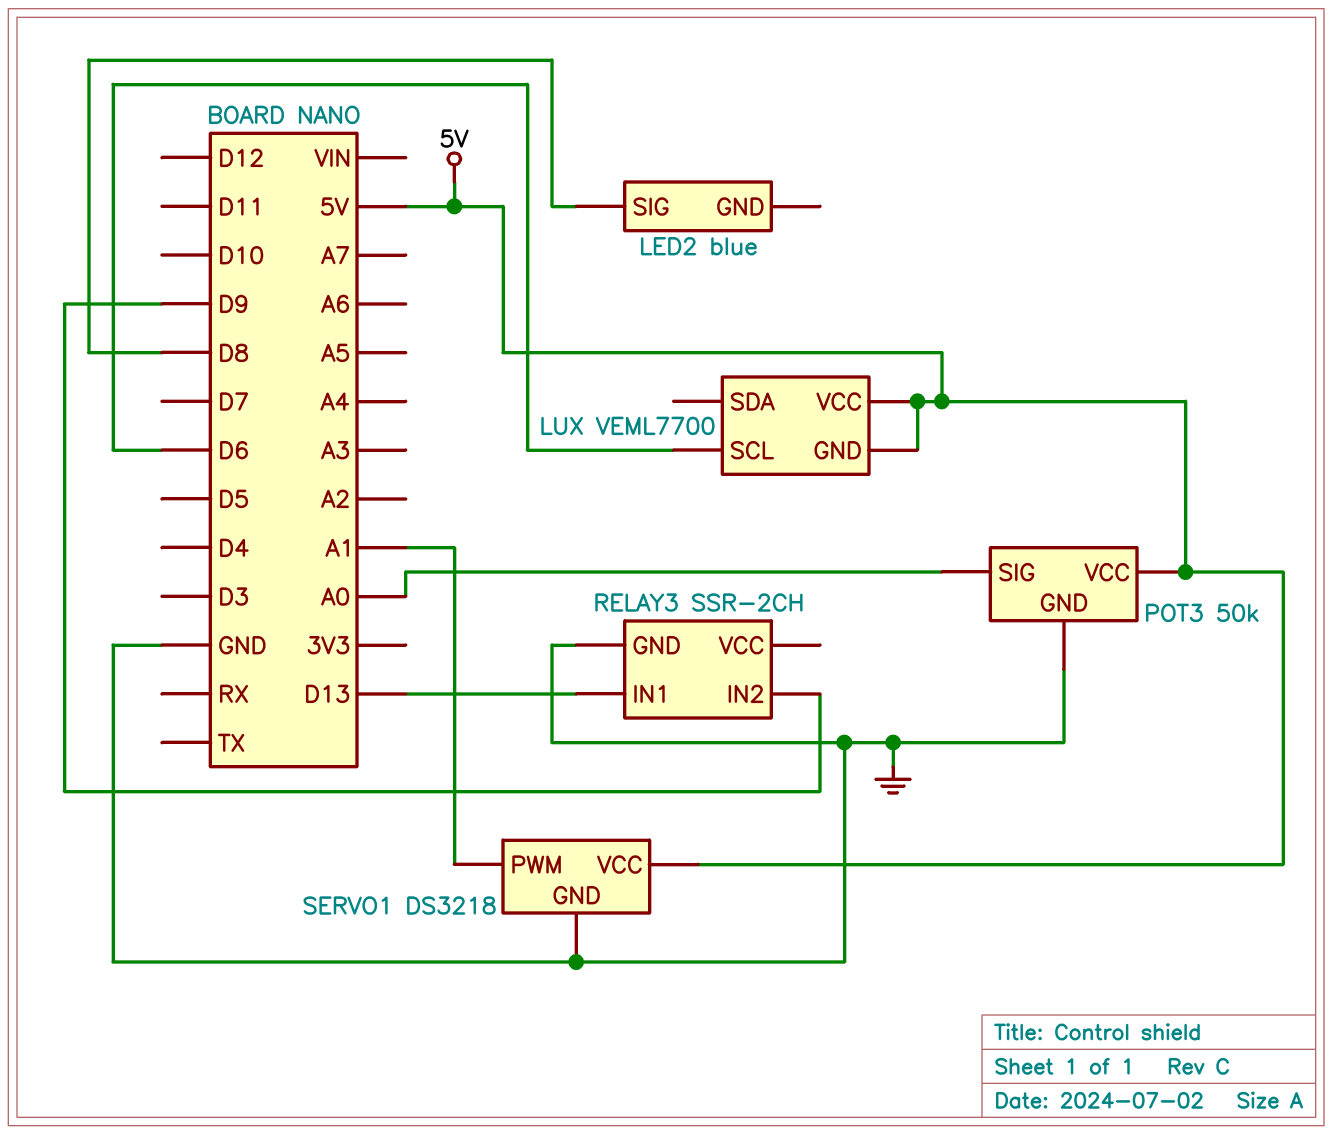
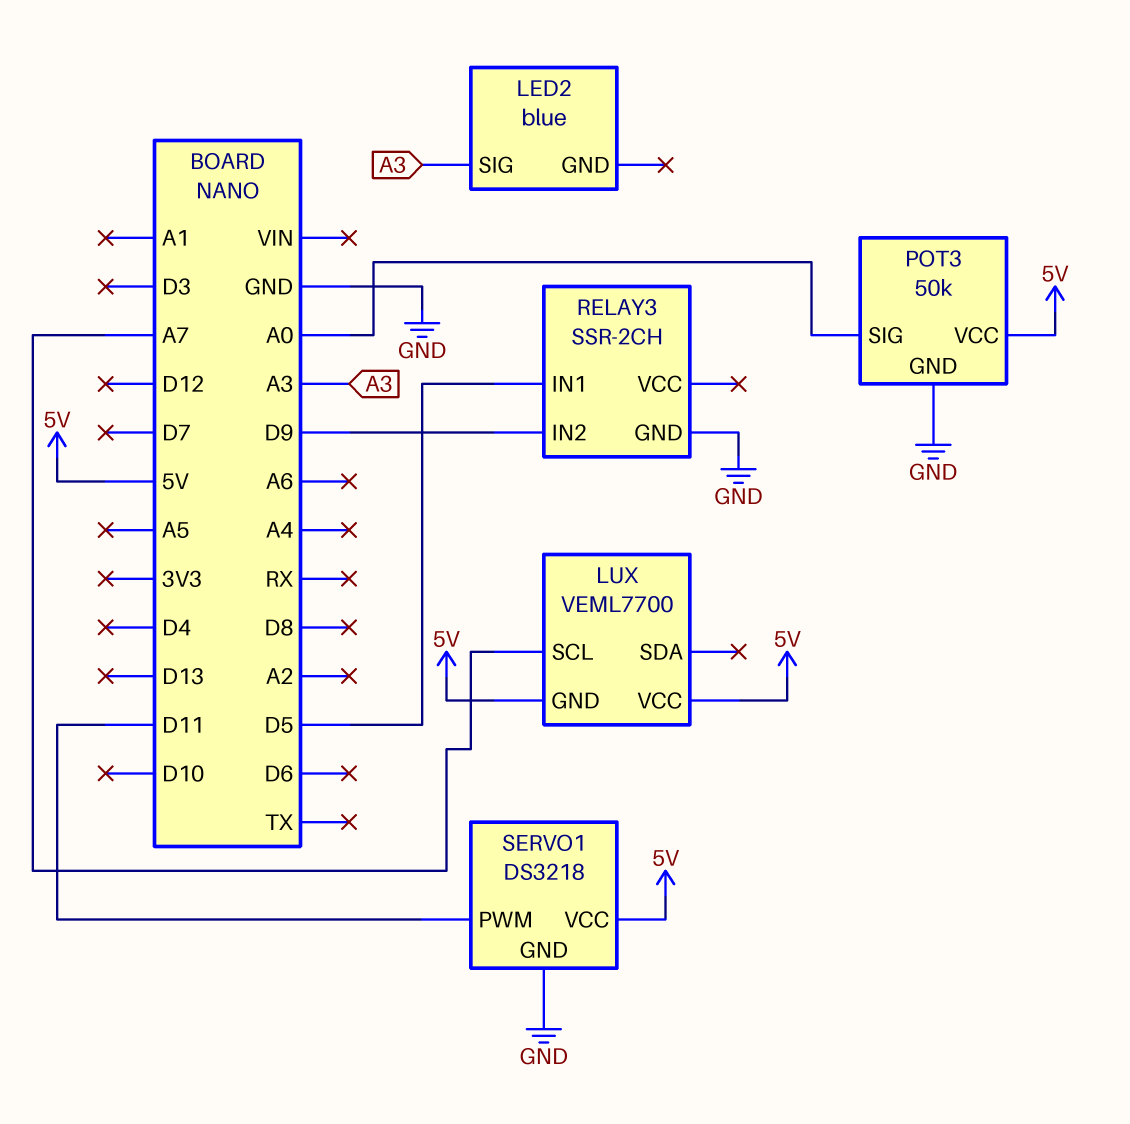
LED2 pin SIG: D8 -> A3
LUX pin SCL: D6 -> A7
RELAY3 pin IN1: D13 -> D5
SERVO1 pin PWM: A1 -> D11

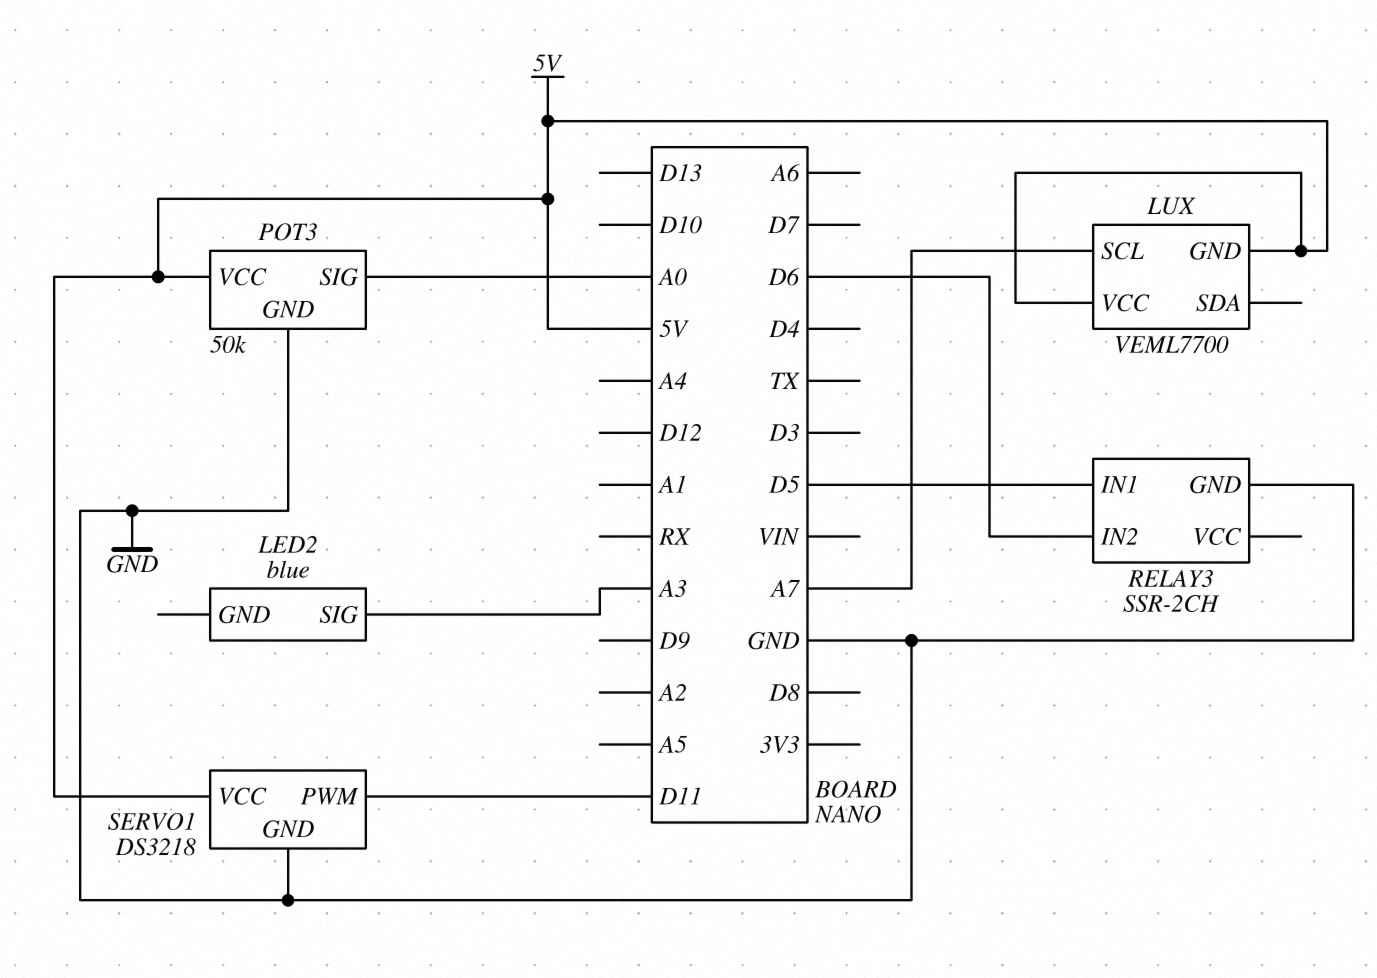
RELAY3 pin IN2: D9 -> D6

